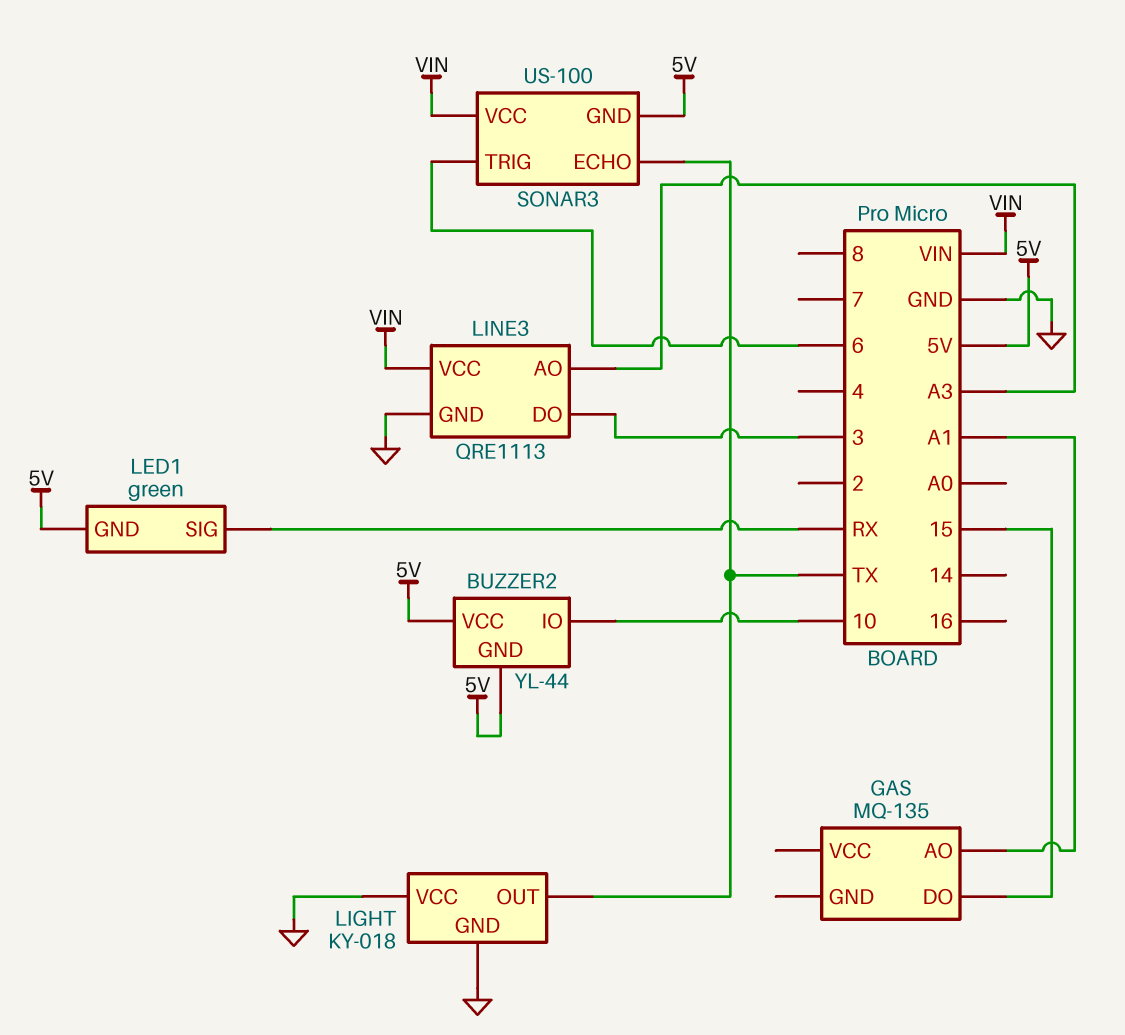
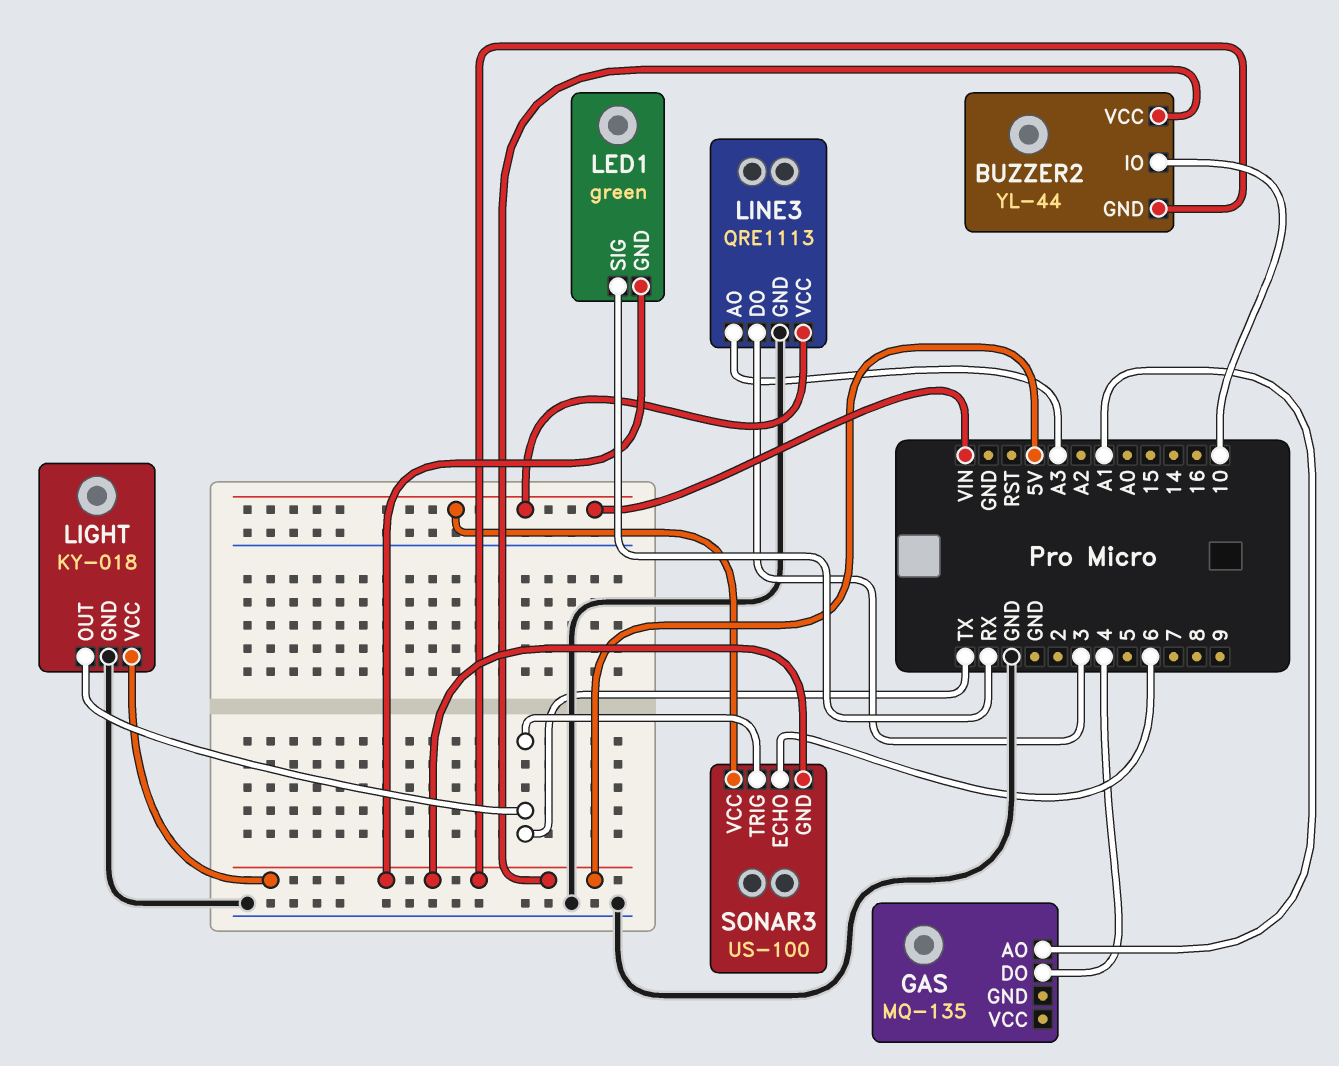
GAS pin DO: 15 -> 4
LIGHT pin VCC: GND -> 5V
SONAR3 pin ECHO: TX -> 6
SONAR3 pin TRIG: 6 -> TX

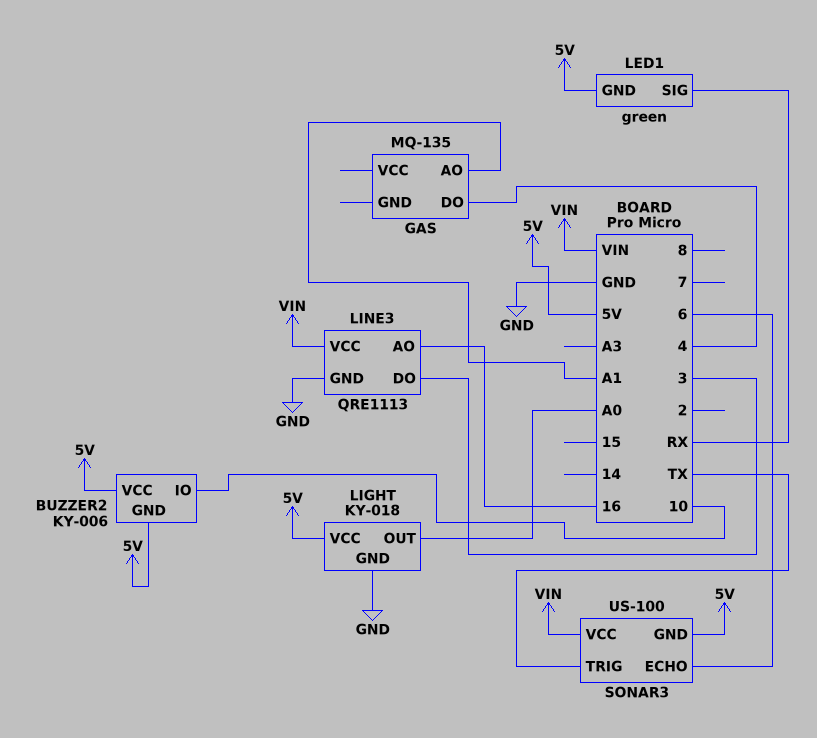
BUZZER2: YL-44 -> KY-006
LIGHT pin OUT: TX -> A0
LINE3 pin AO: A3 -> 16

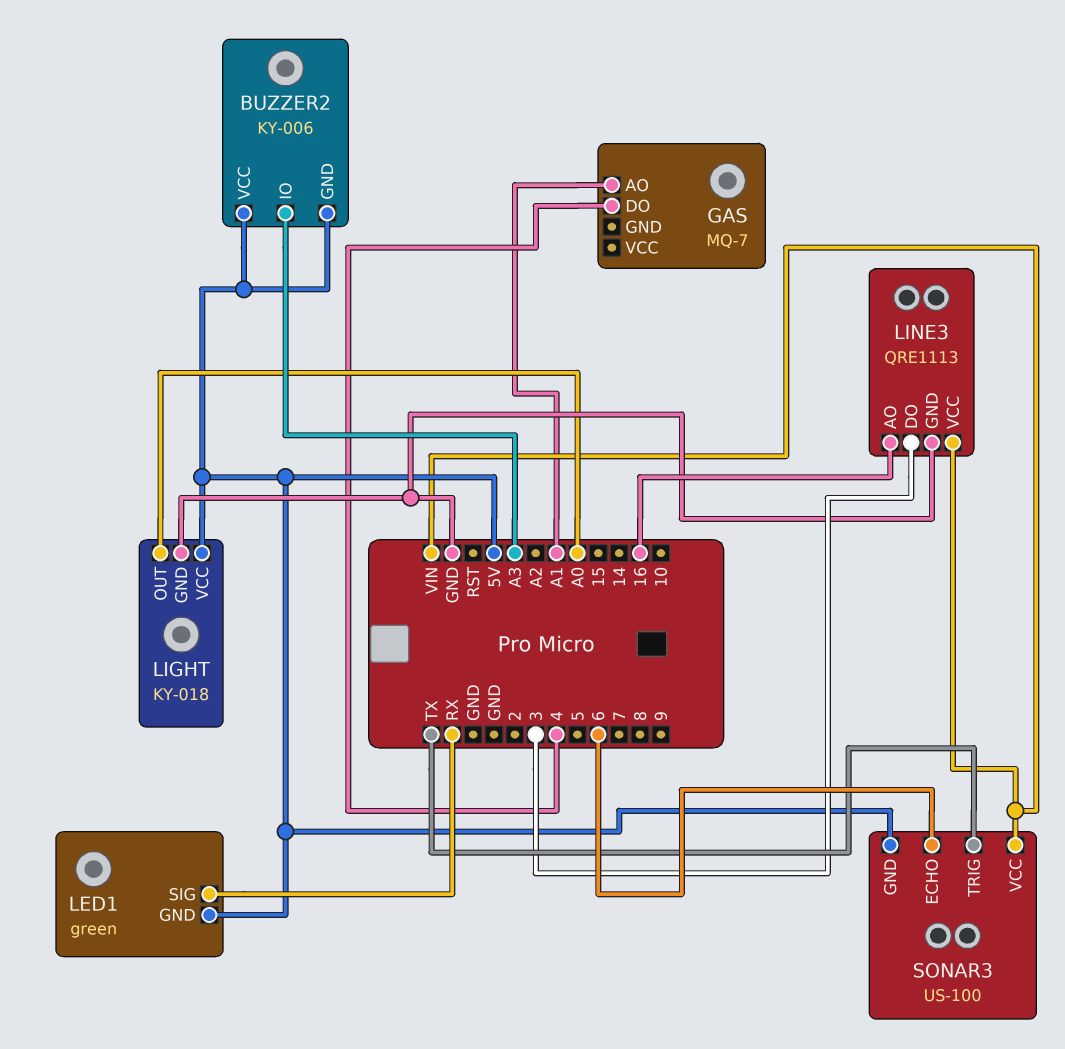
BUZZER2 pin IO: 10 -> A3
GAS: MQ-135 -> MQ-7

